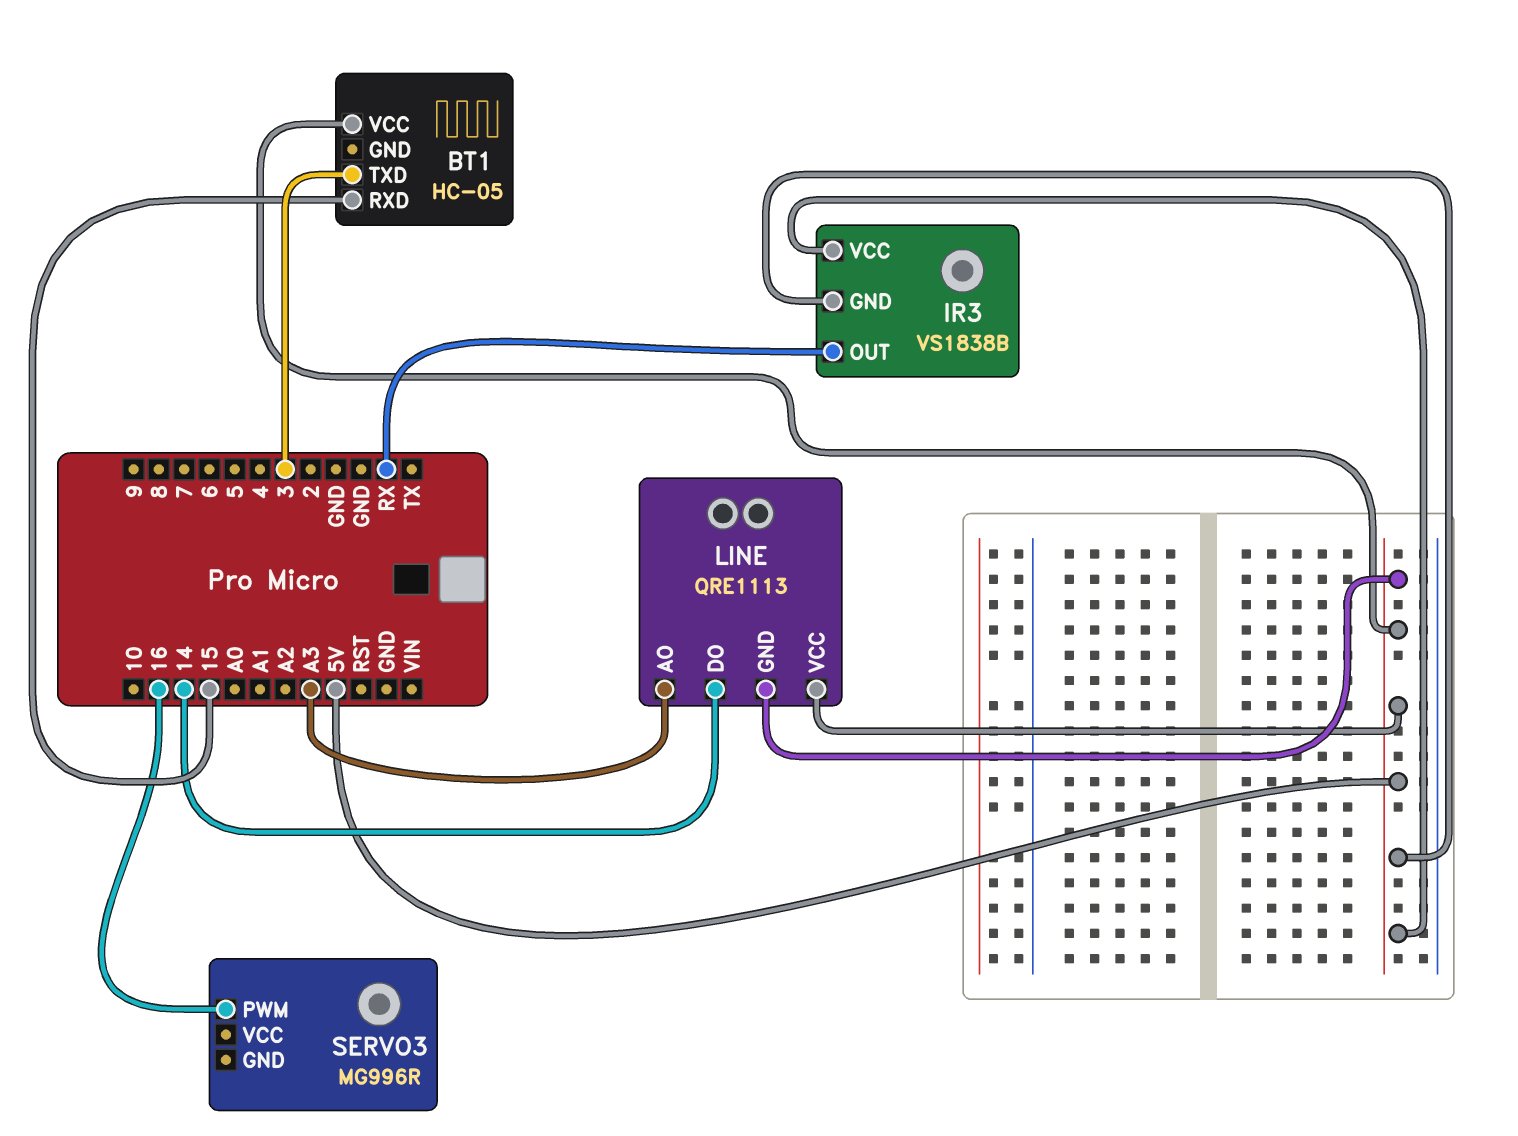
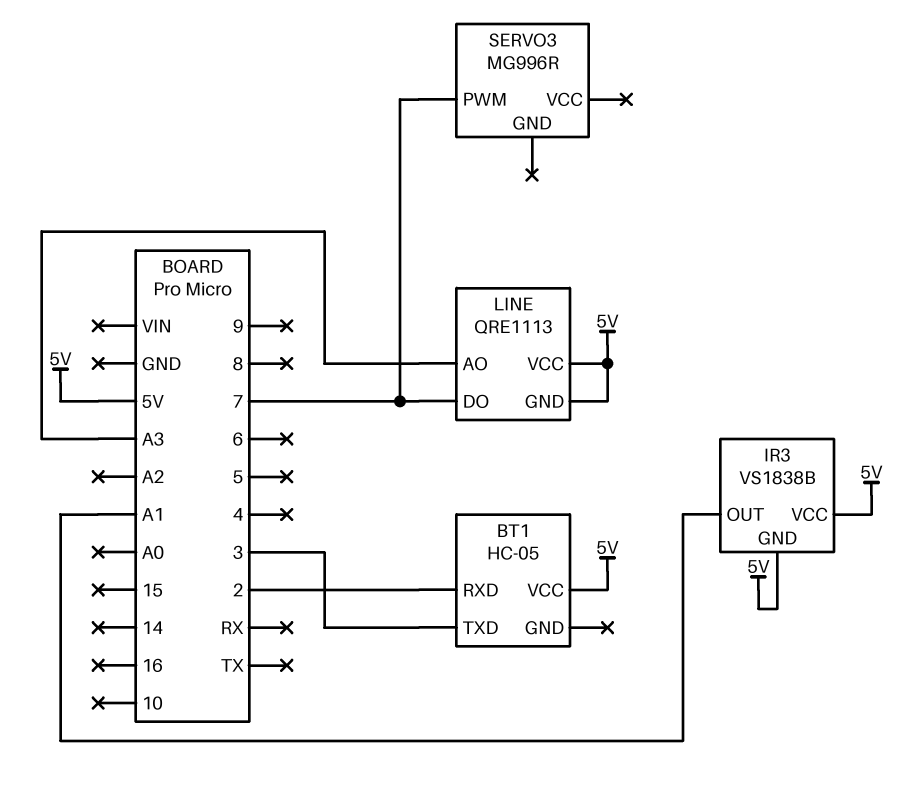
BT1 pin RXD: 15 -> 2
IR3 pin OUT: RX -> A1
LINE pin DO: 14 -> 7
SERVO3 pin PWM: 16 -> 7

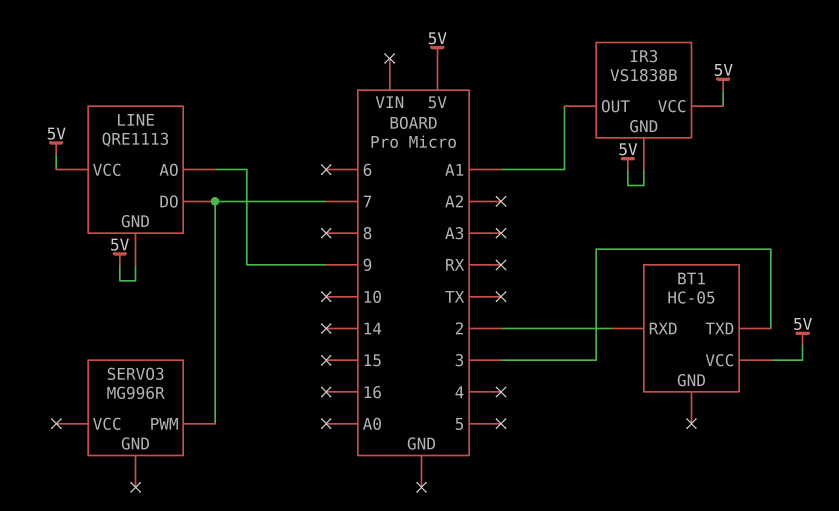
LINE pin AO: A3 -> 9

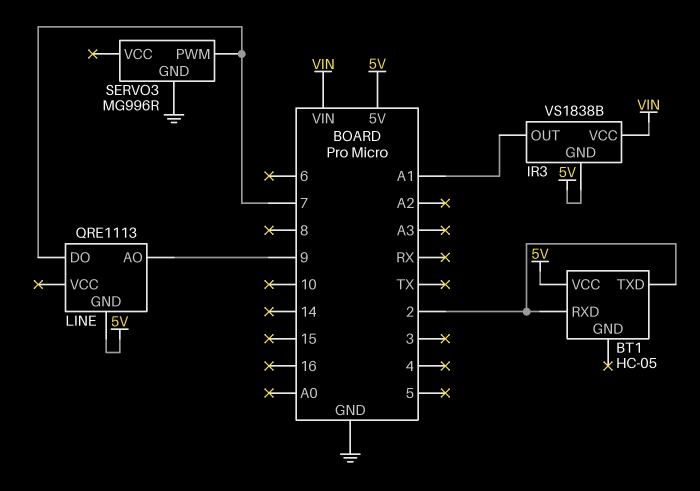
BT1 pin TXD: 3 -> 2
IR3 pin VCC: 5V -> VIN
LINE pin VCC: 5V -> none
SERVO3 pin GND: none -> GND

